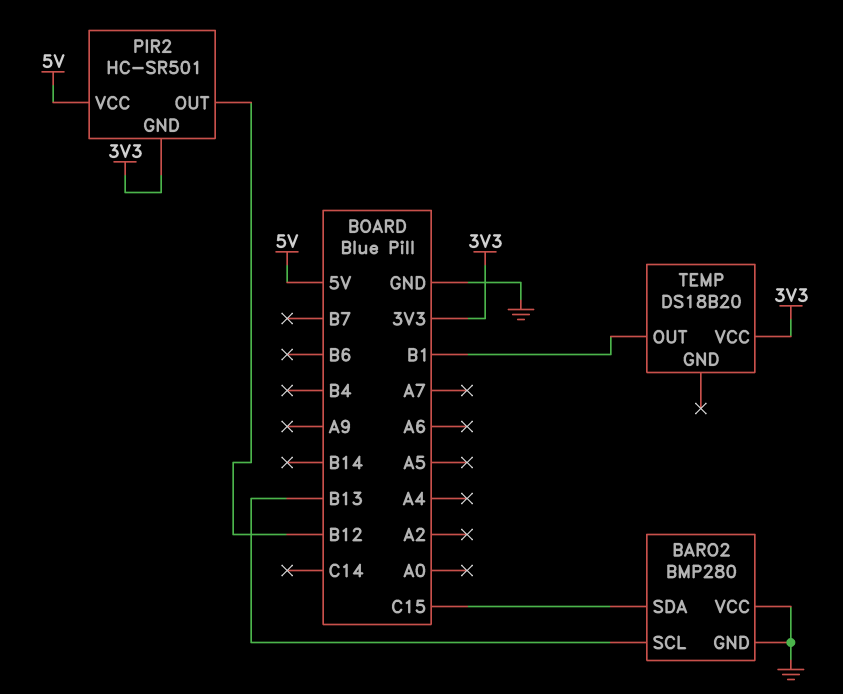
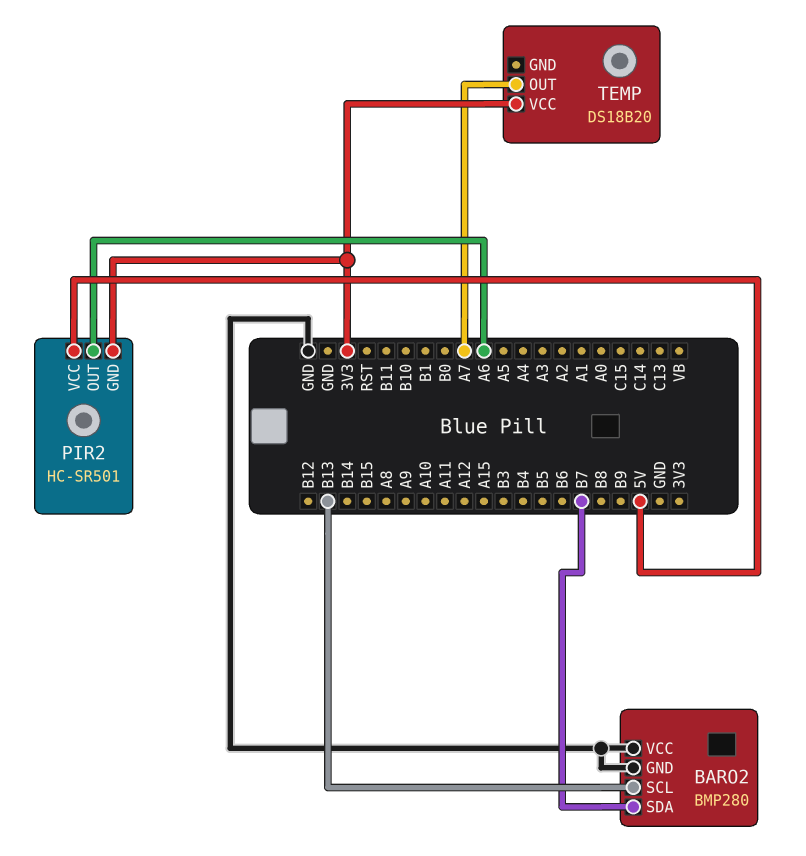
BARO2 pin SDA: C15 -> B7
PIR2 pin OUT: B12 -> A6
TEMP pin OUT: B1 -> A7

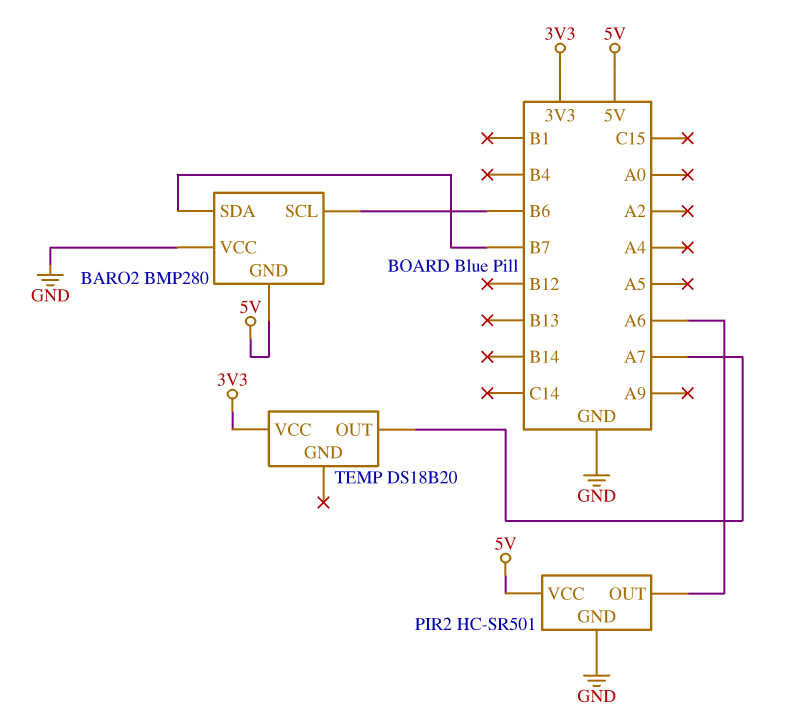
BARO2 pin GND: GND -> 5V
BARO2 pin SCL: B13 -> B6
PIR2 pin GND: 3V3 -> GND

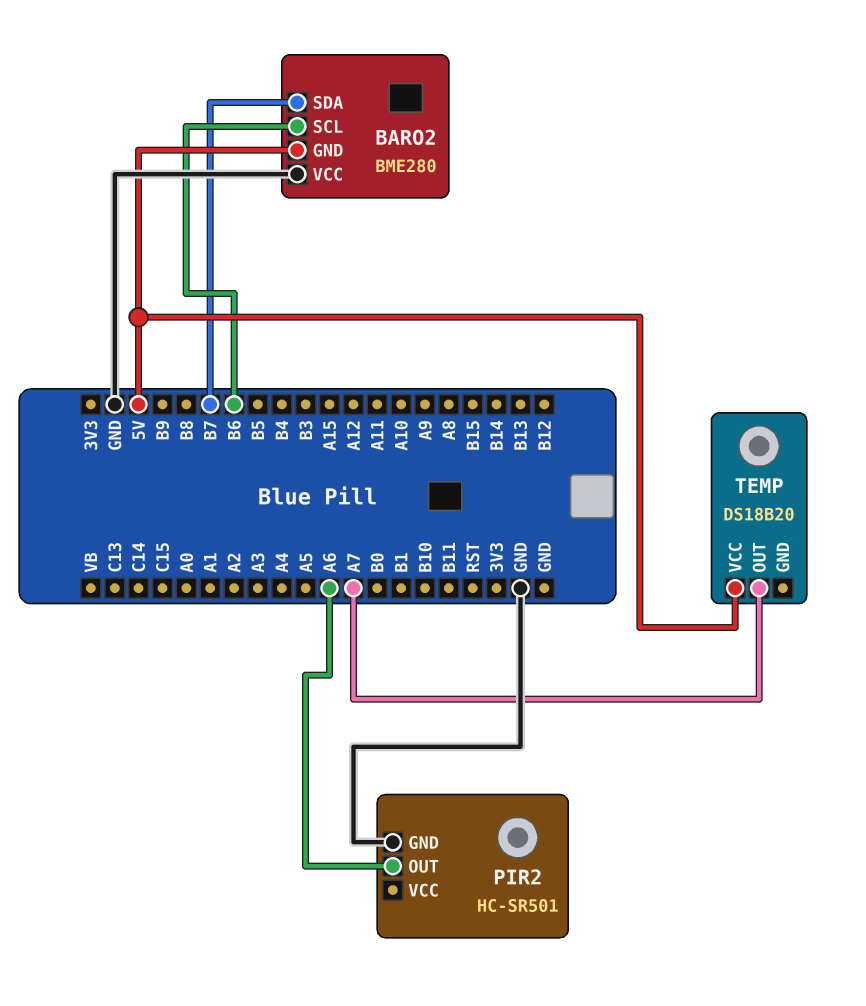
BARO2: BMP280 -> BME280
PIR2 pin VCC: 5V -> none
TEMP pin VCC: 3V3 -> 5V

